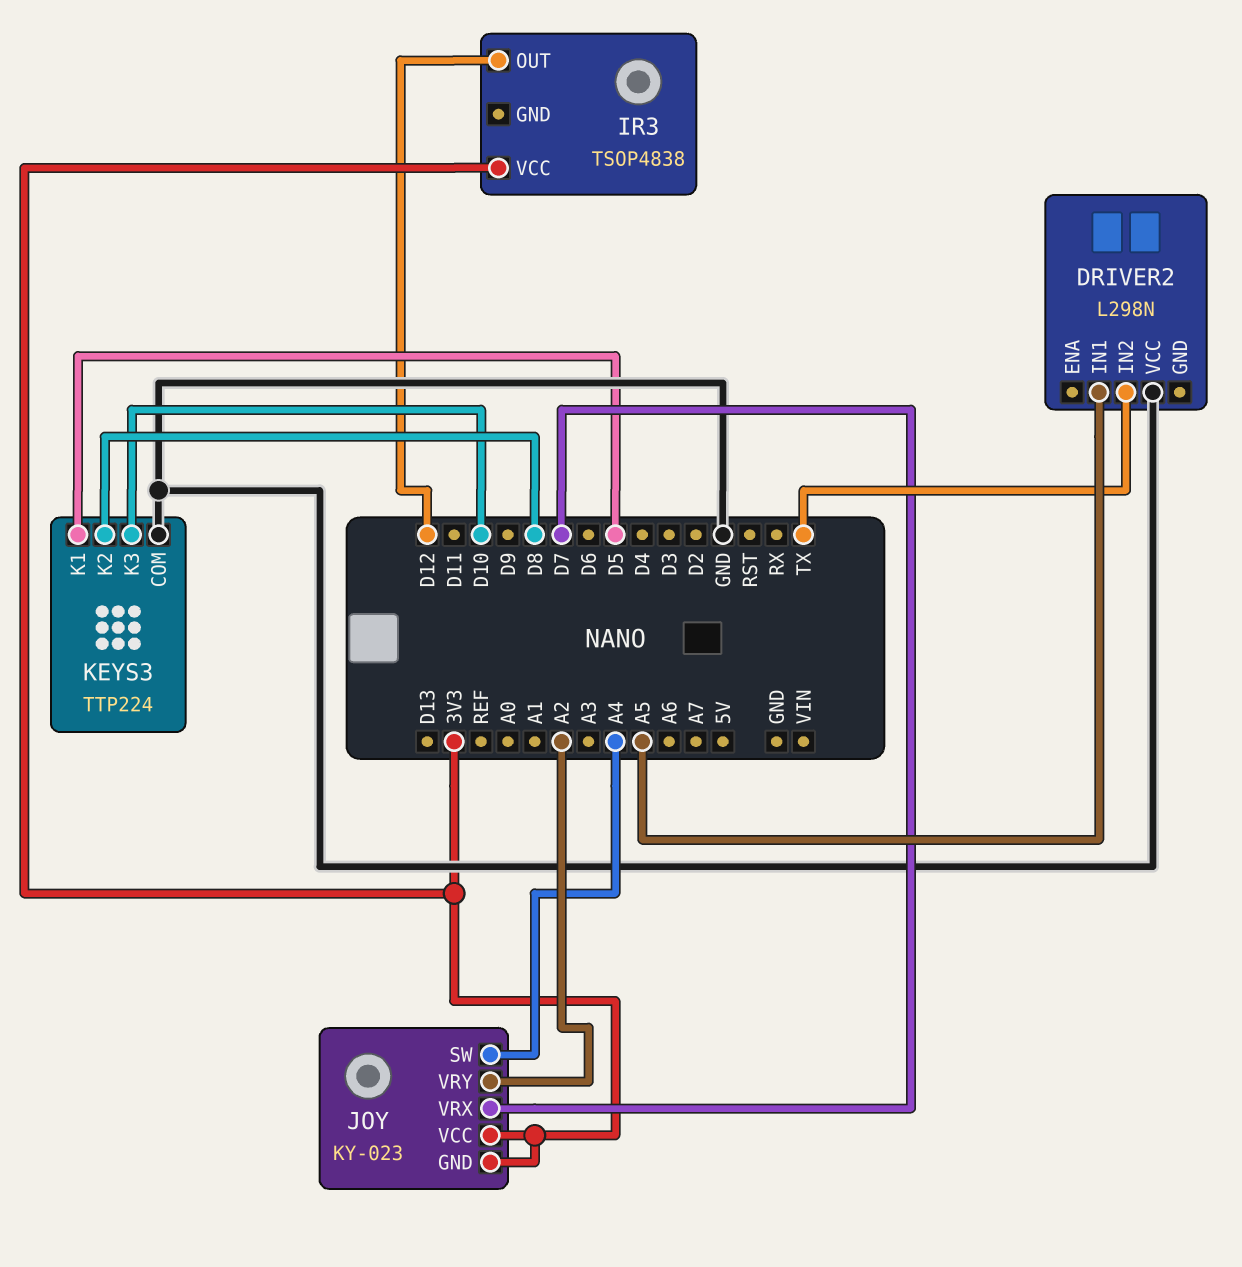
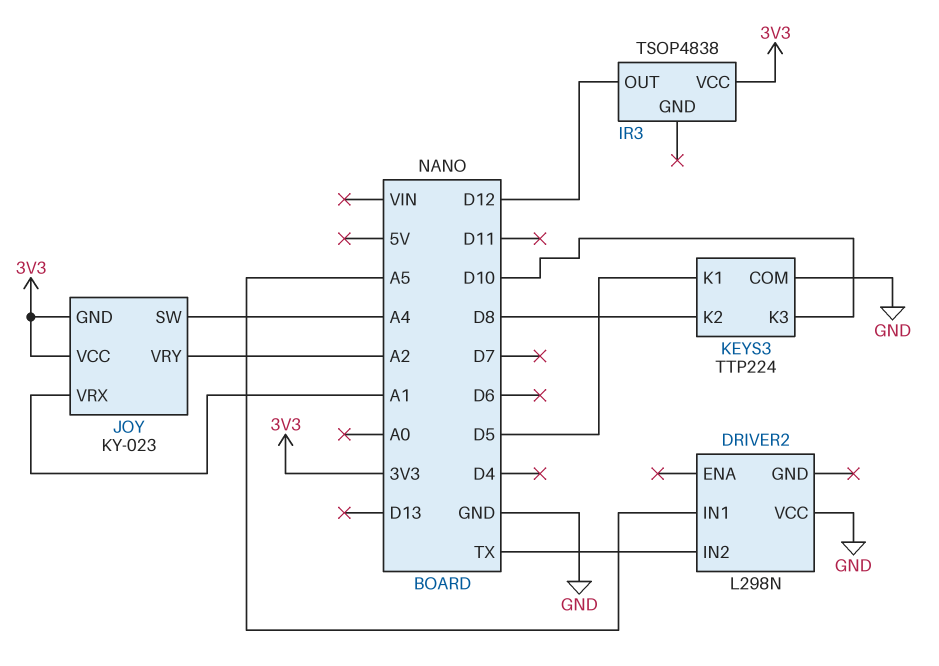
JOY pin VRX: D7 -> A1

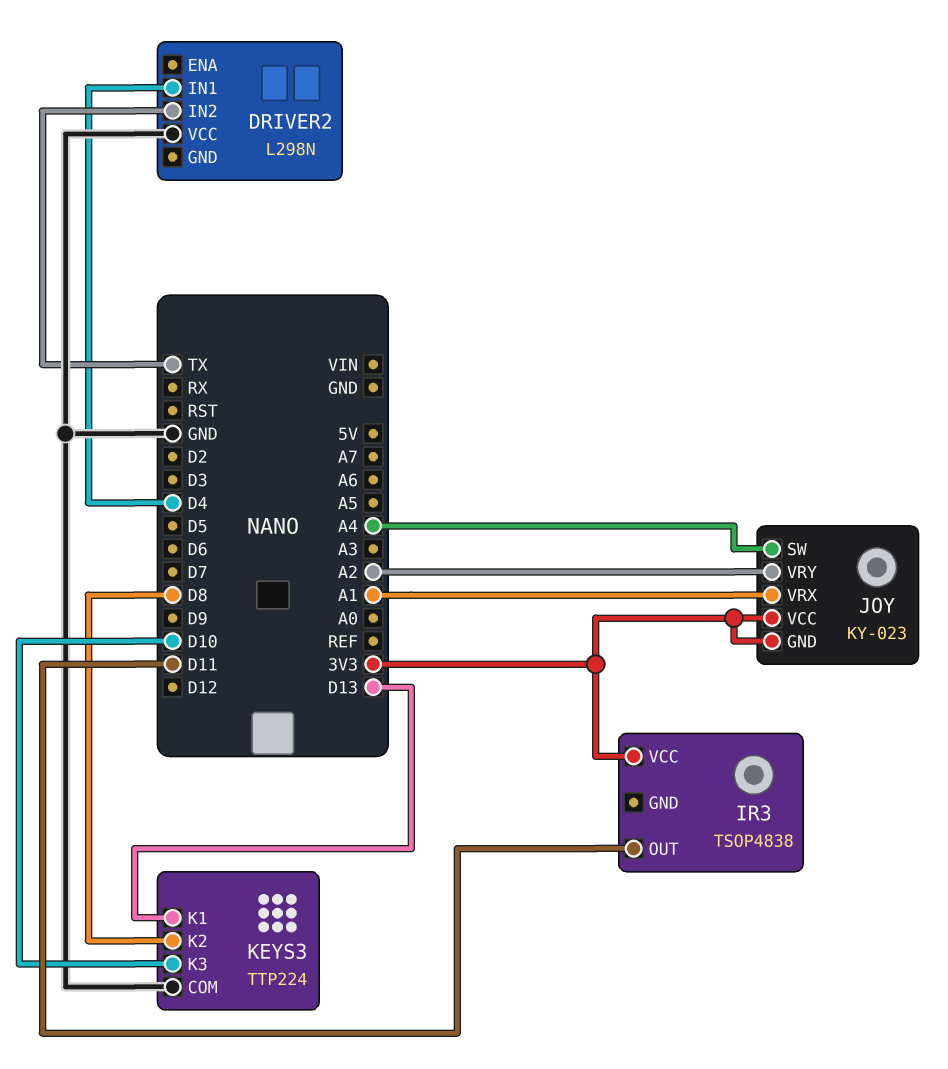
DRIVER2 pin IN1: A5 -> D4
IR3 pin OUT: D12 -> D11
KEYS3 pin K1: D5 -> D13

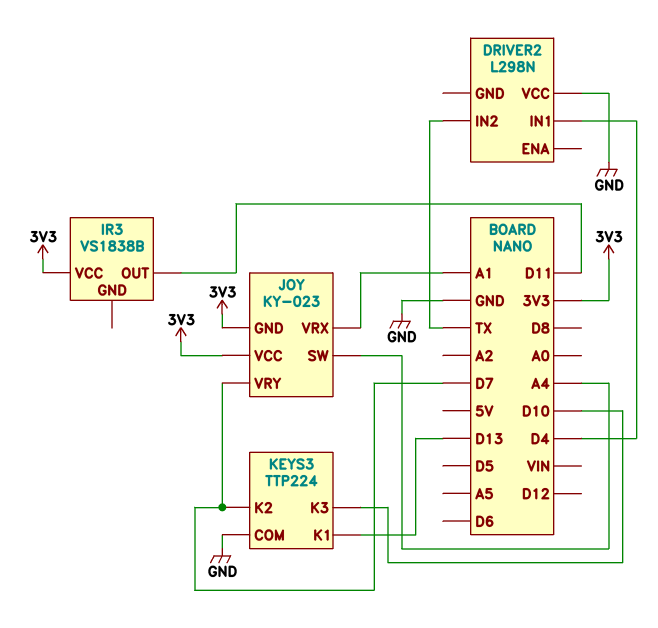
IR3: TSOP4838 -> VS1838B
JOY pin VRY: A2 -> D7
KEYS3 pin K2: D8 -> D7

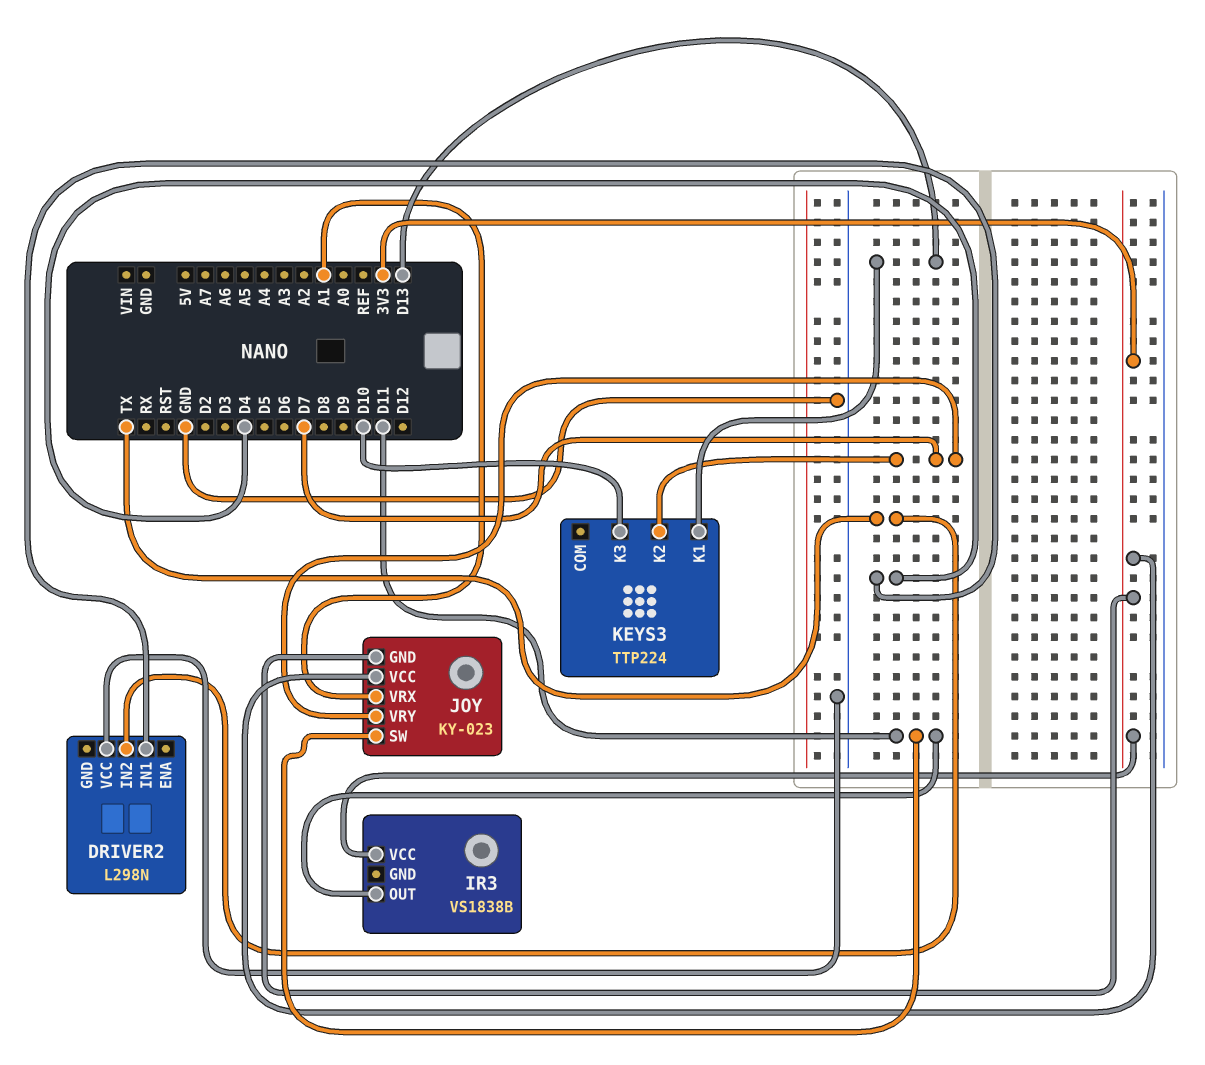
JOY pin SW: A4 -> D11
KEYS3 pin COM: GND -> none

